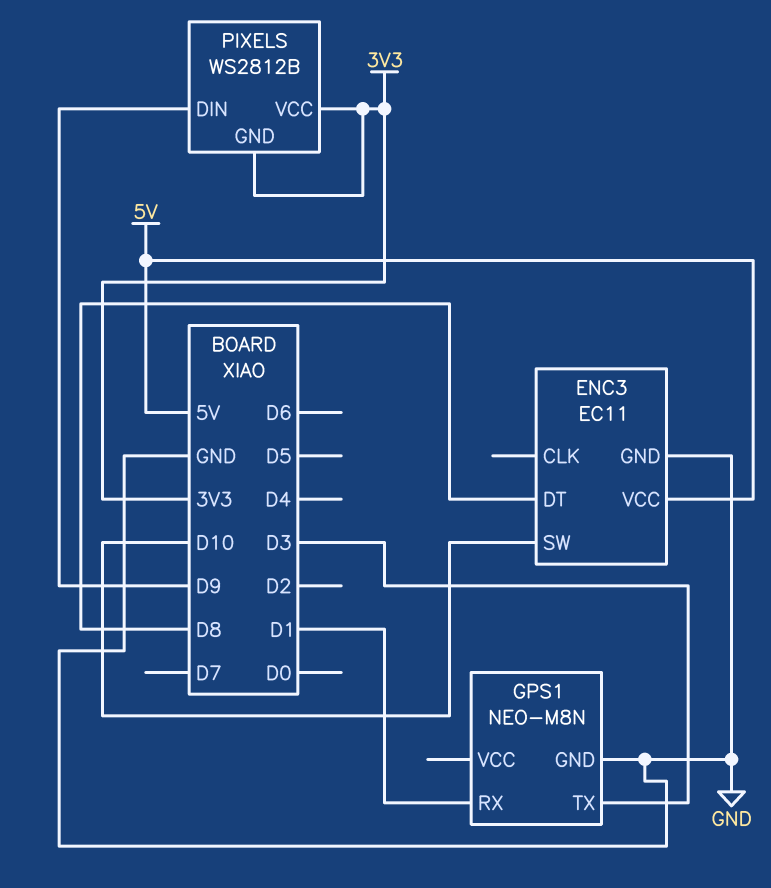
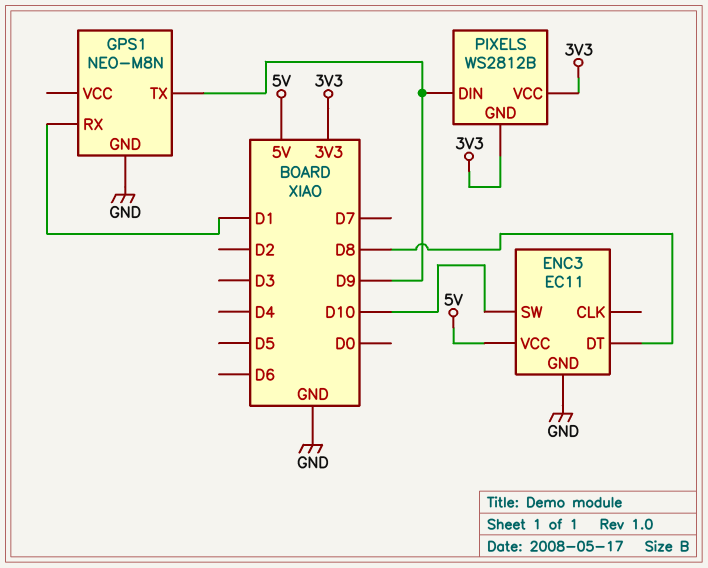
GPS1 pin TX: D3 -> D9

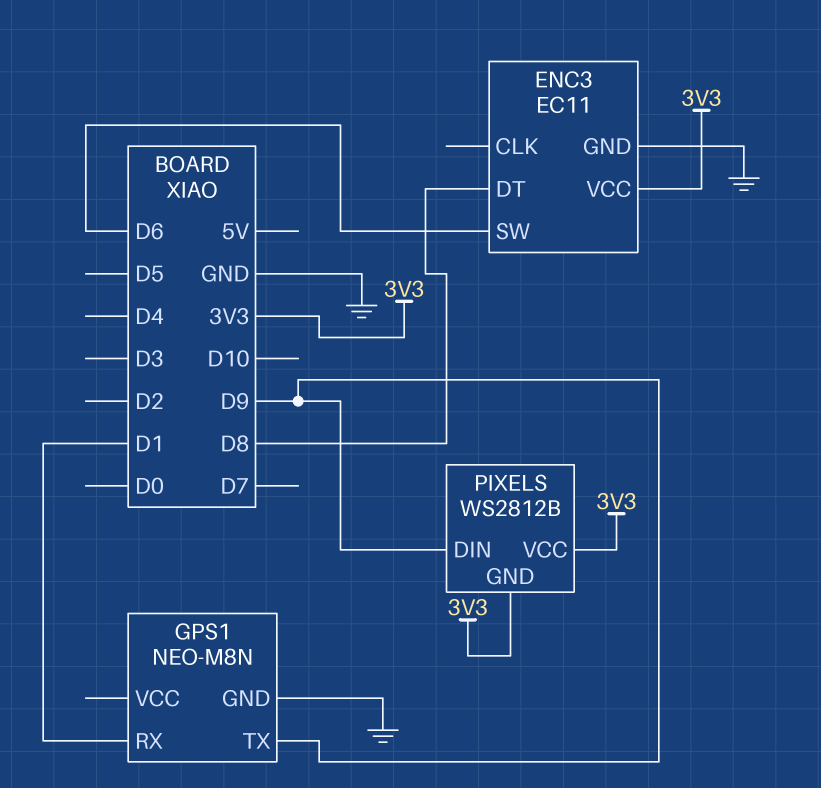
ENC3 pin SW: D10 -> D6
ENC3 pin VCC: 5V -> 3V3

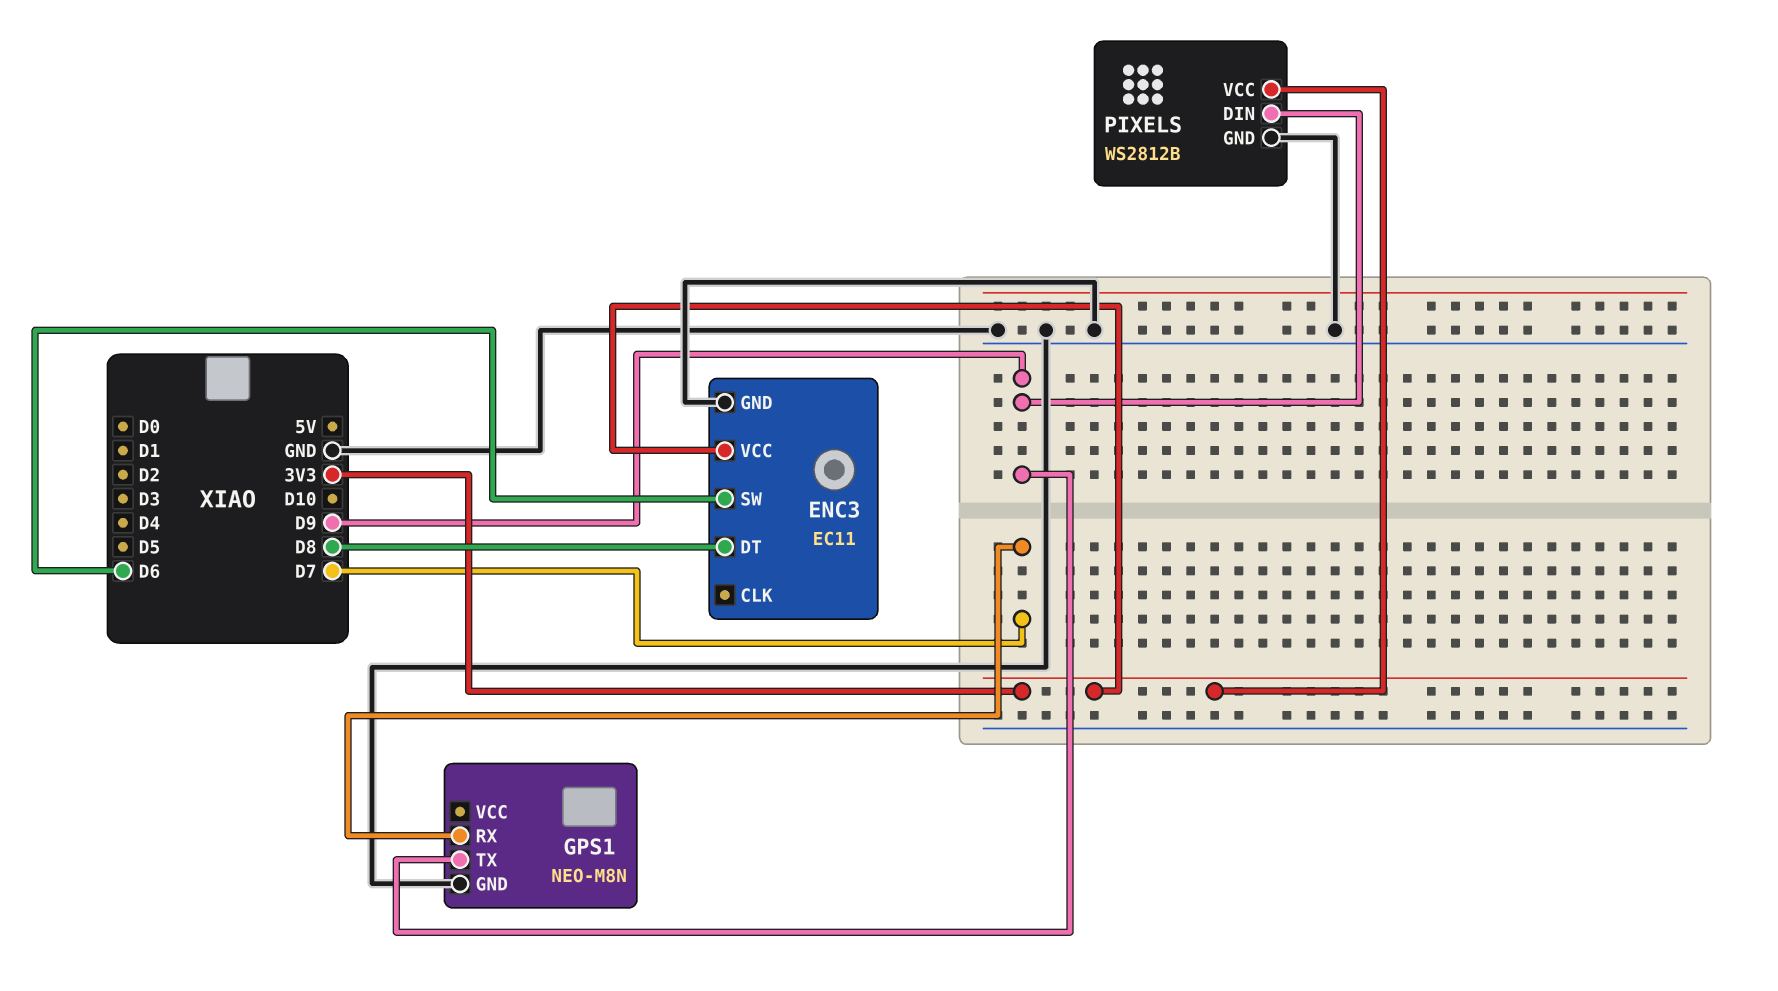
GPS1 pin RX: D1 -> D7
PIXELS pin GND: 3V3 -> GND

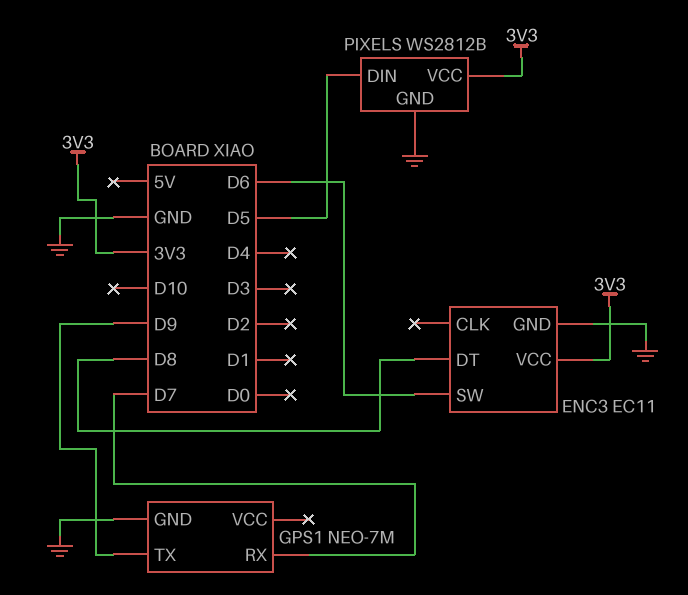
GPS1: NEO-M8N -> NEO-7M
PIXELS pin DIN: D9 -> D5

